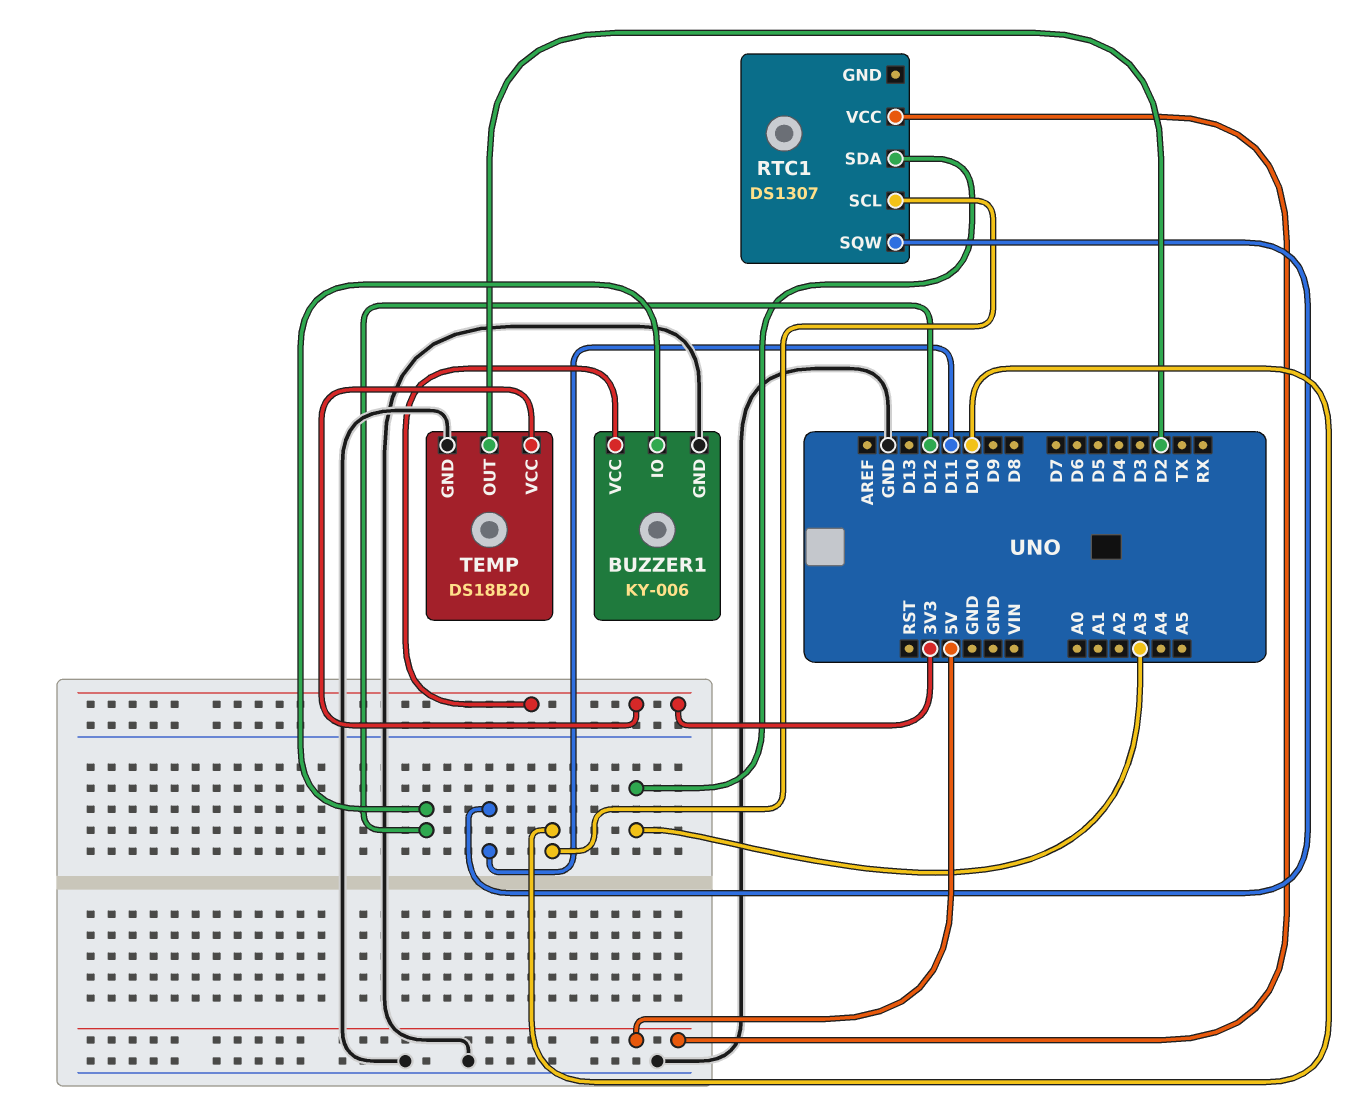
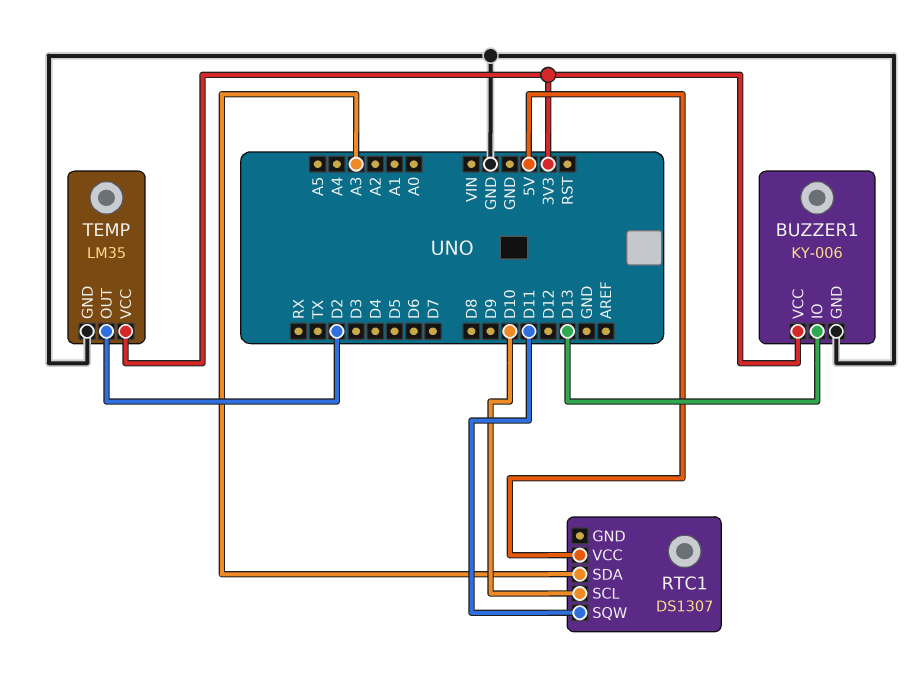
BUZZER1 pin IO: D12 -> D13
TEMP: DS18B20 -> LM35

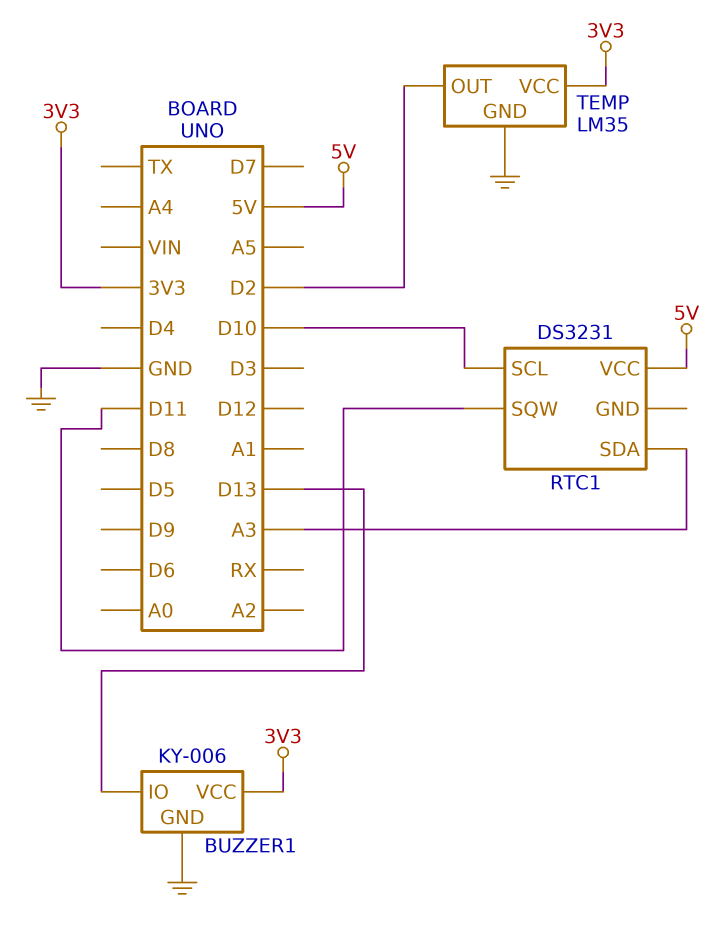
RTC1: DS1307 -> DS3231

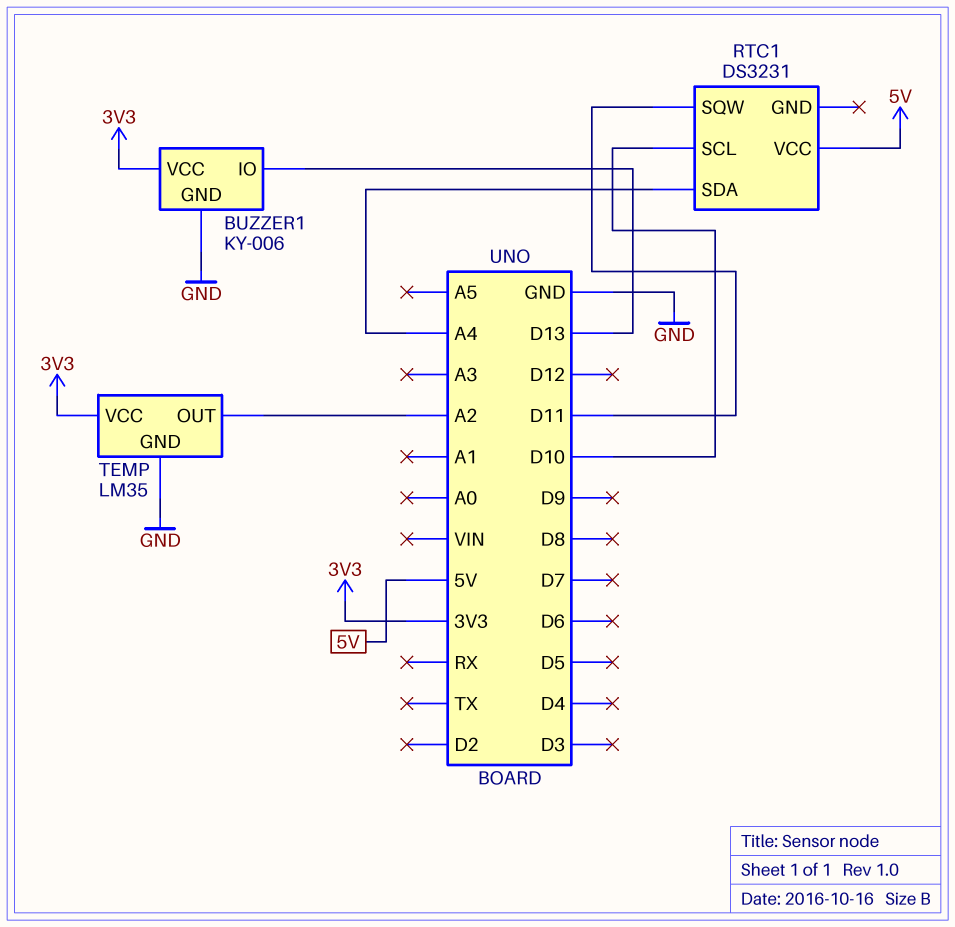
RTC1 pin SDA: A3 -> A4
TEMP pin OUT: D2 -> A2

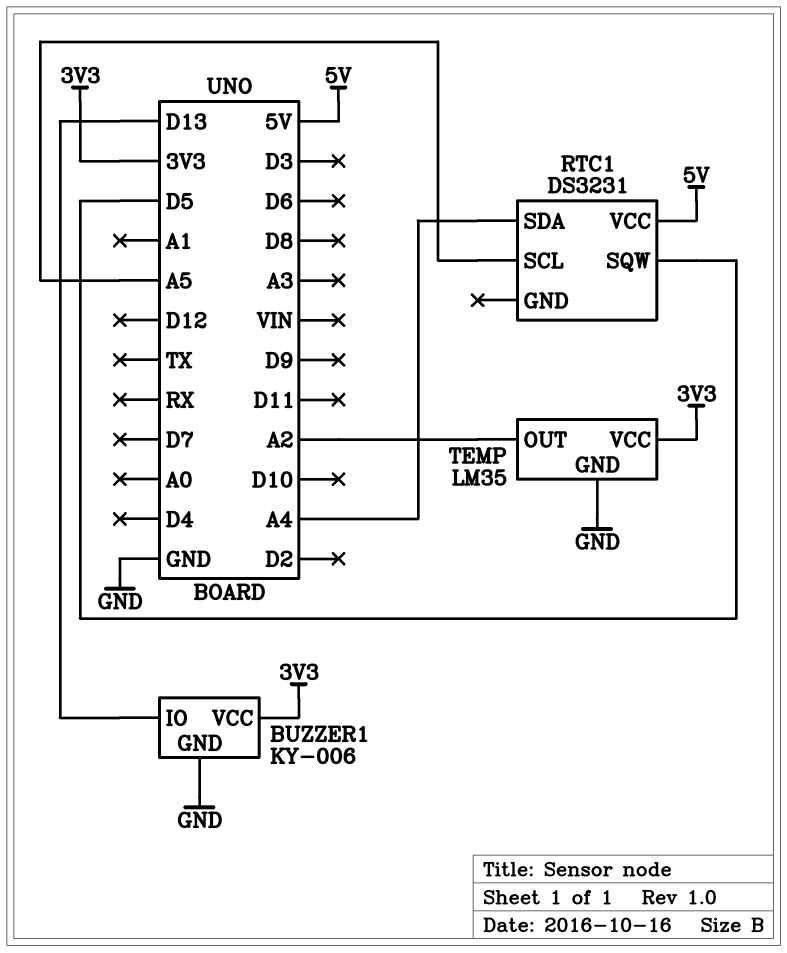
RTC1 pin SCL: D10 -> A5
RTC1 pin SQW: D11 -> D5

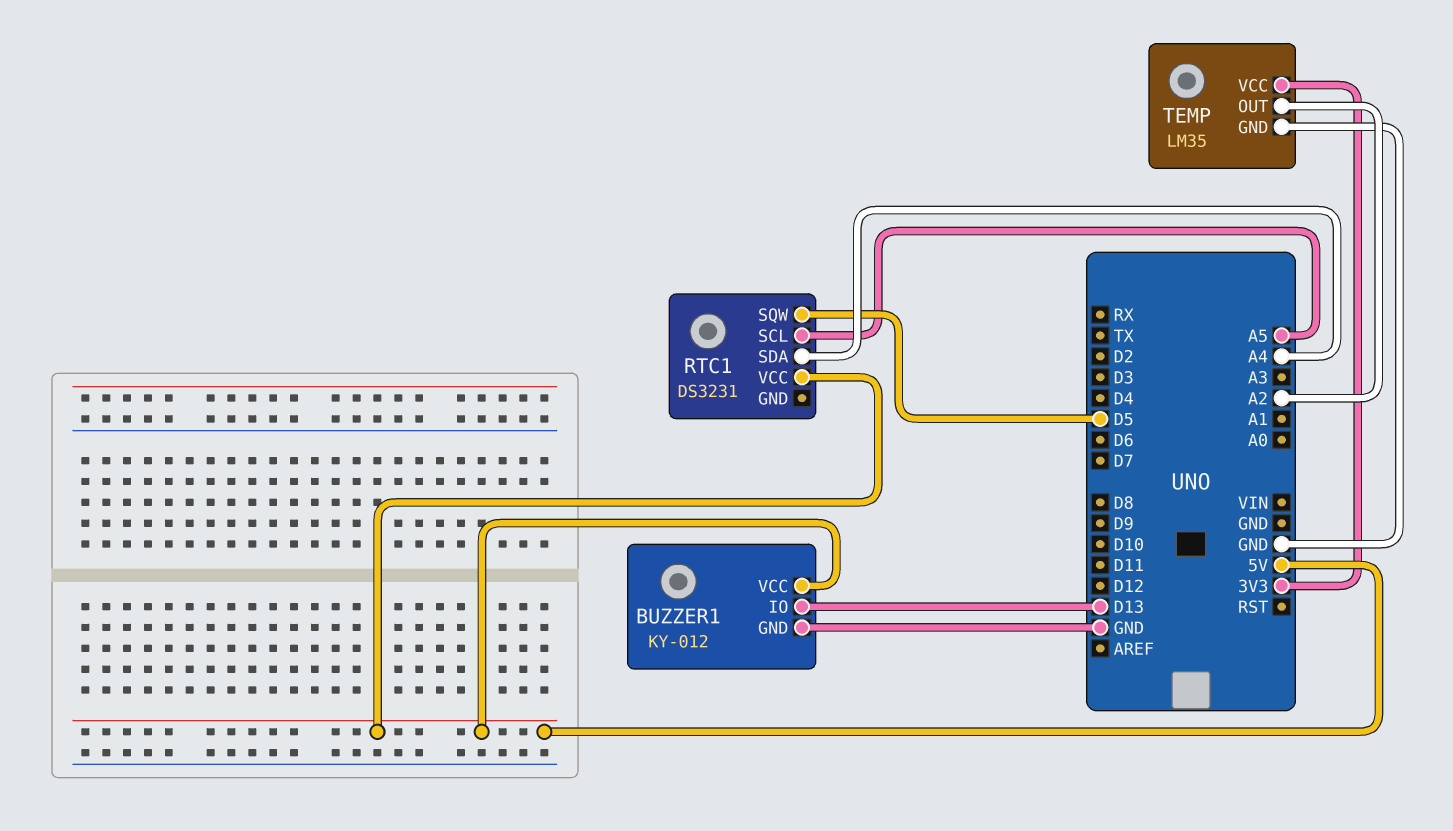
BUZZER1: KY-006 -> KY-012
BUZZER1 pin VCC: 3V3 -> 5V

